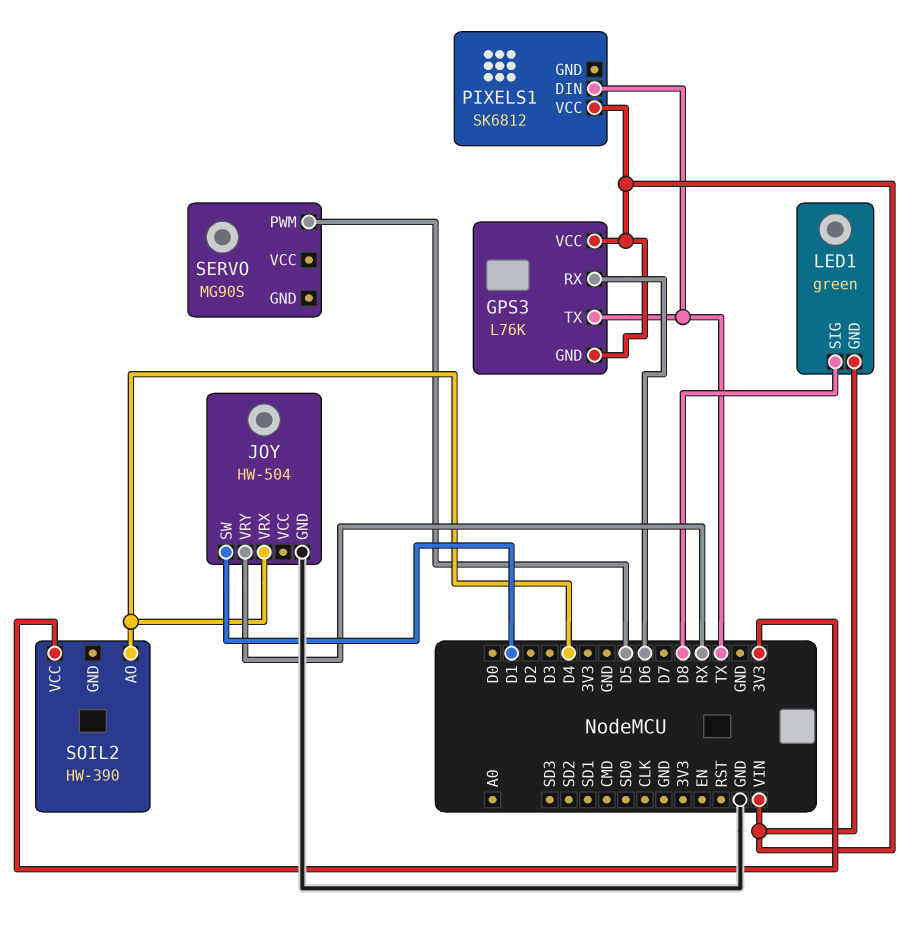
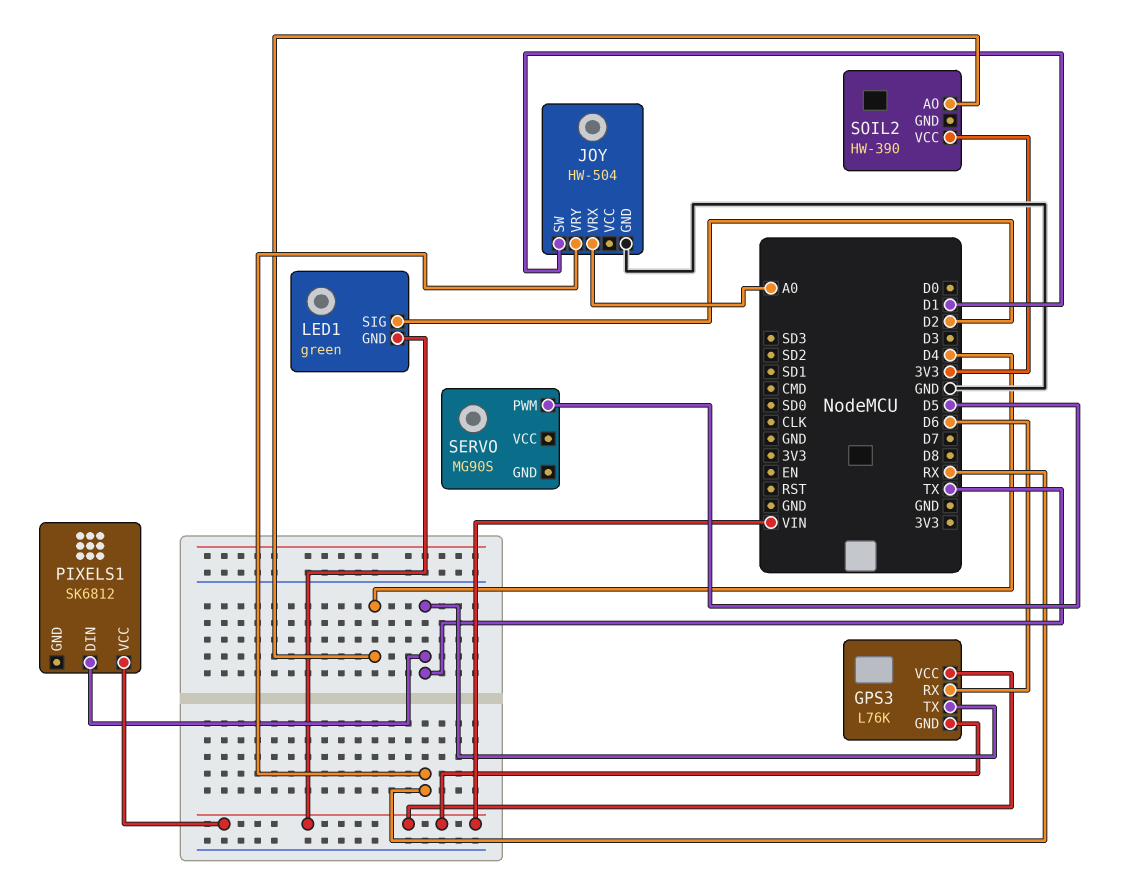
JOY pin VRX: D4 -> A0
LED1 pin SIG: D8 -> D2

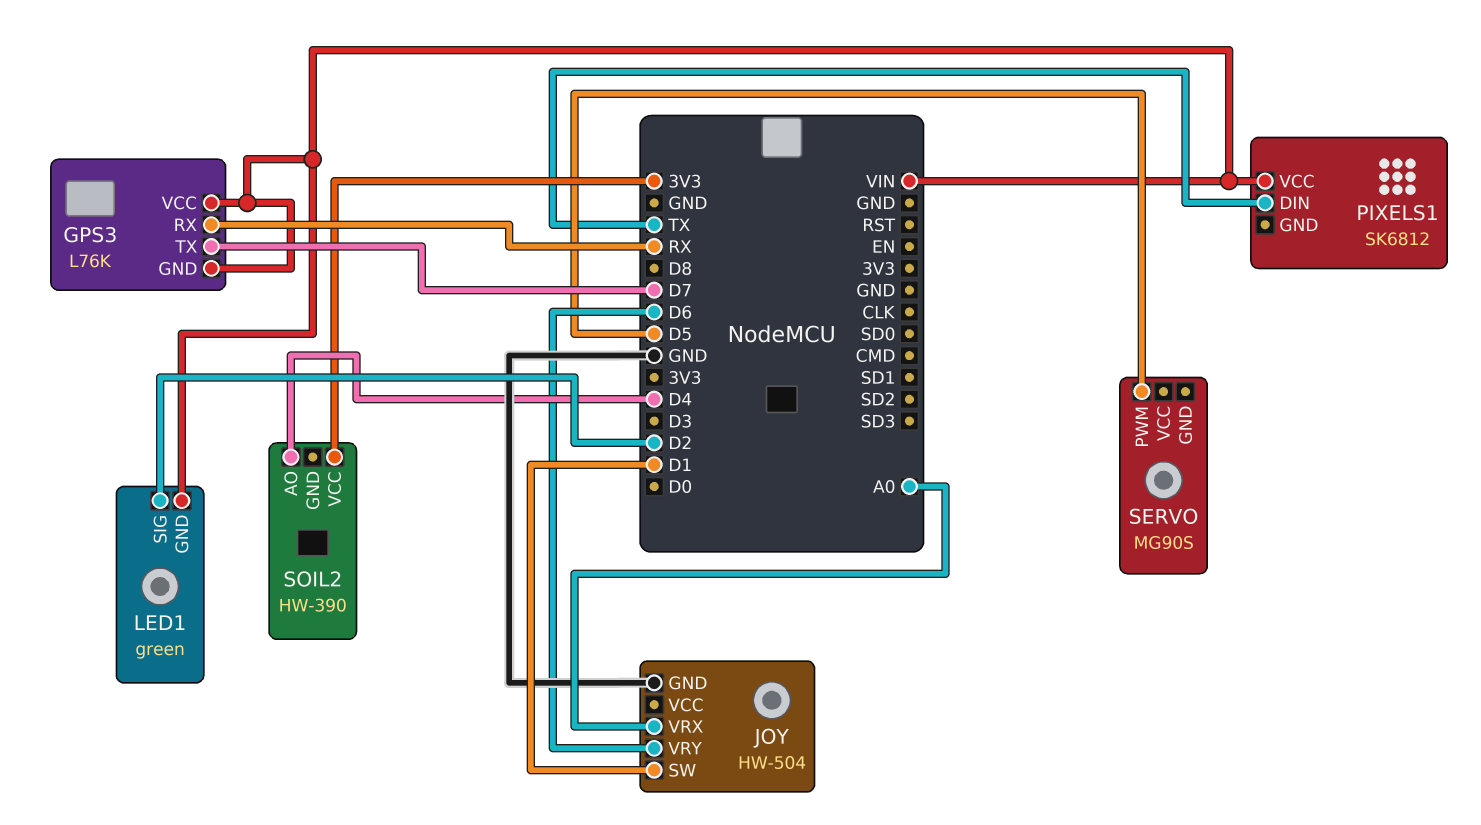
GPS3 pin RX: D6 -> RX
GPS3 pin TX: TX -> D7
JOY pin VRY: RX -> D6

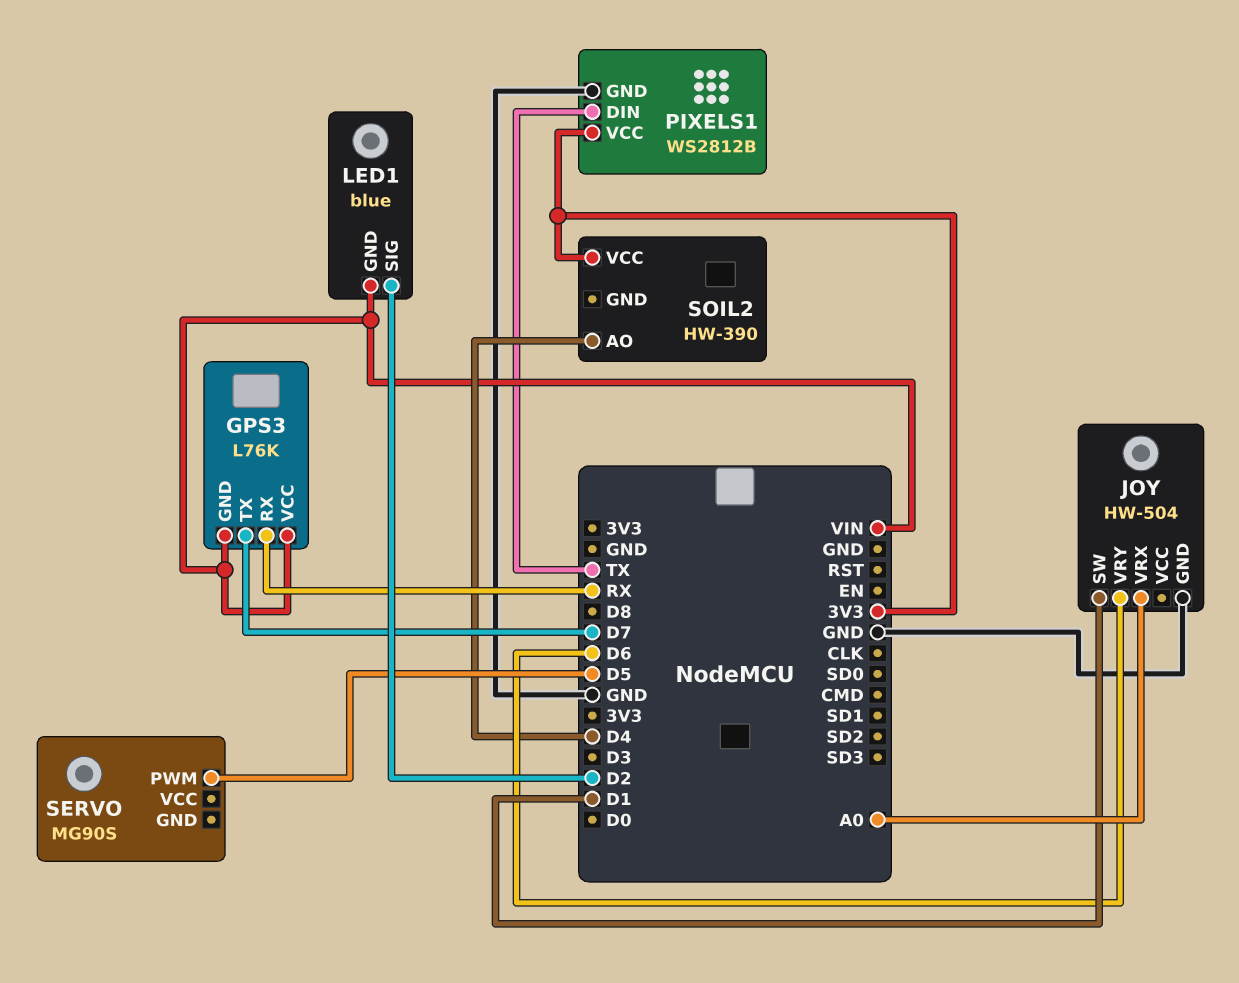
LED1: green -> blue
PIXELS1: SK6812 -> WS2812B
PIXELS1 pin GND: none -> GND
PIXELS1 pin VCC: VIN -> 3V3

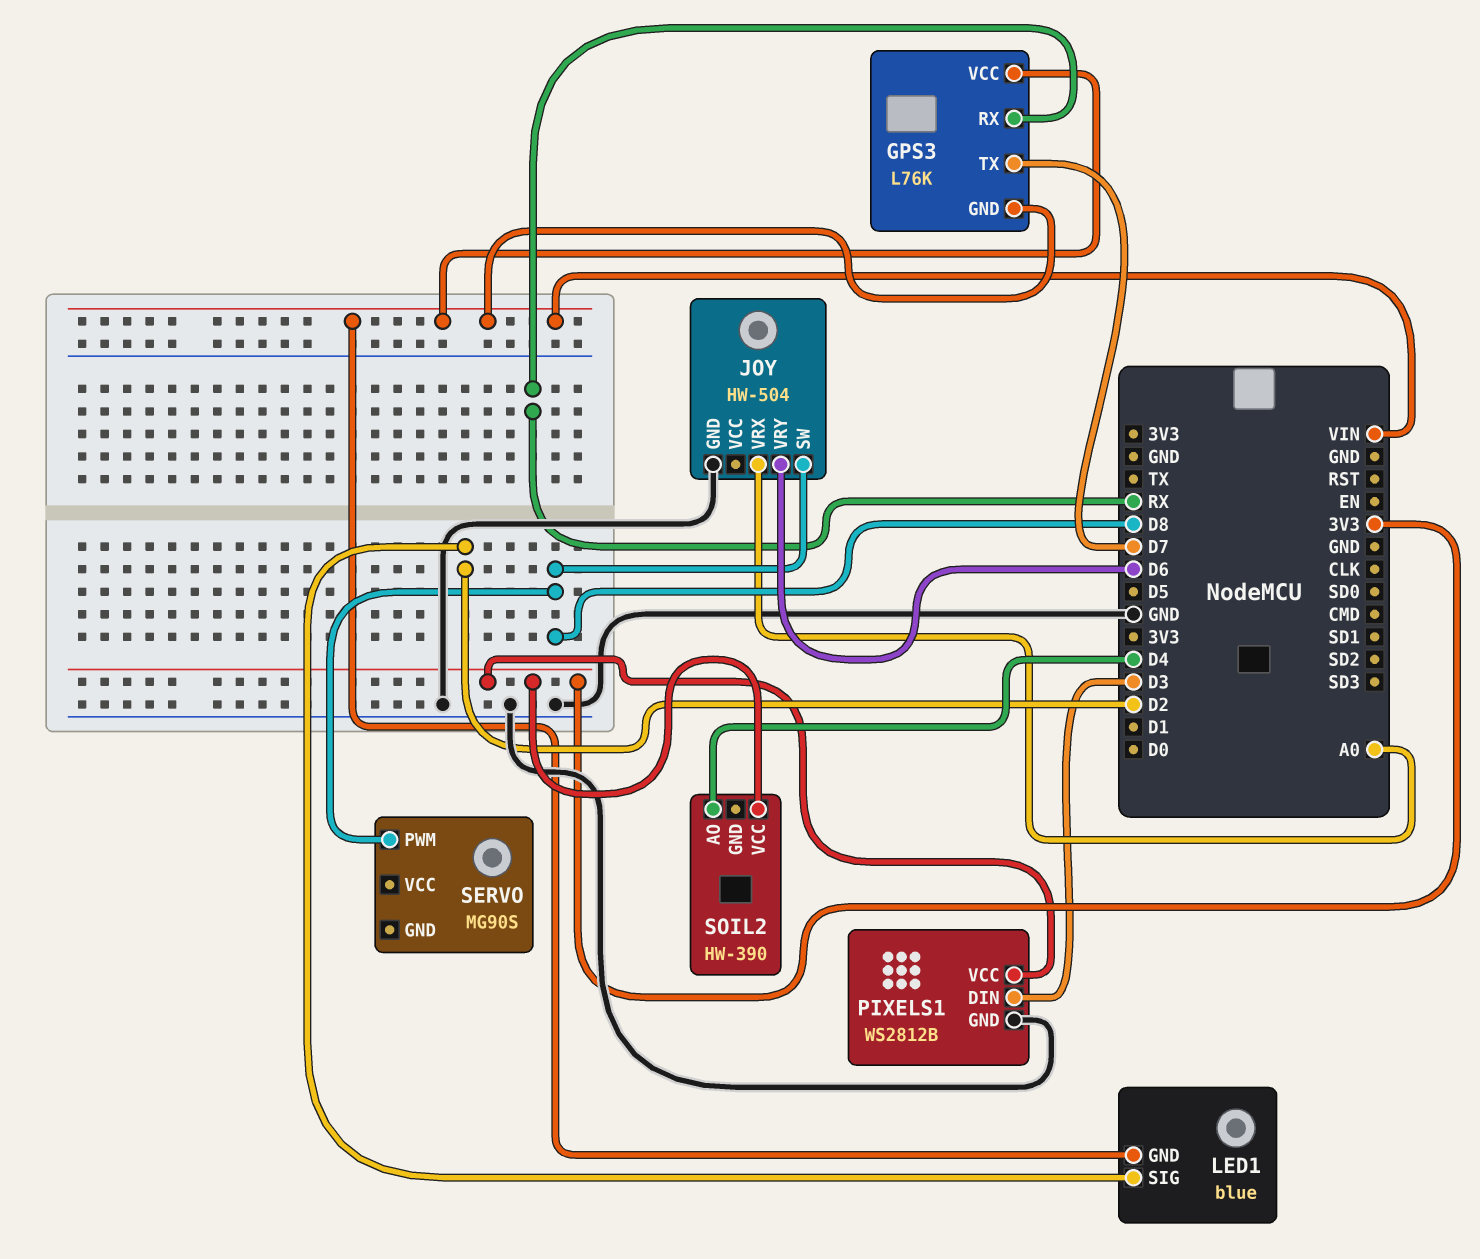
JOY pin SW: D1 -> D8
PIXELS1 pin DIN: TX -> D3
SERVO pin PWM: D5 -> D8

